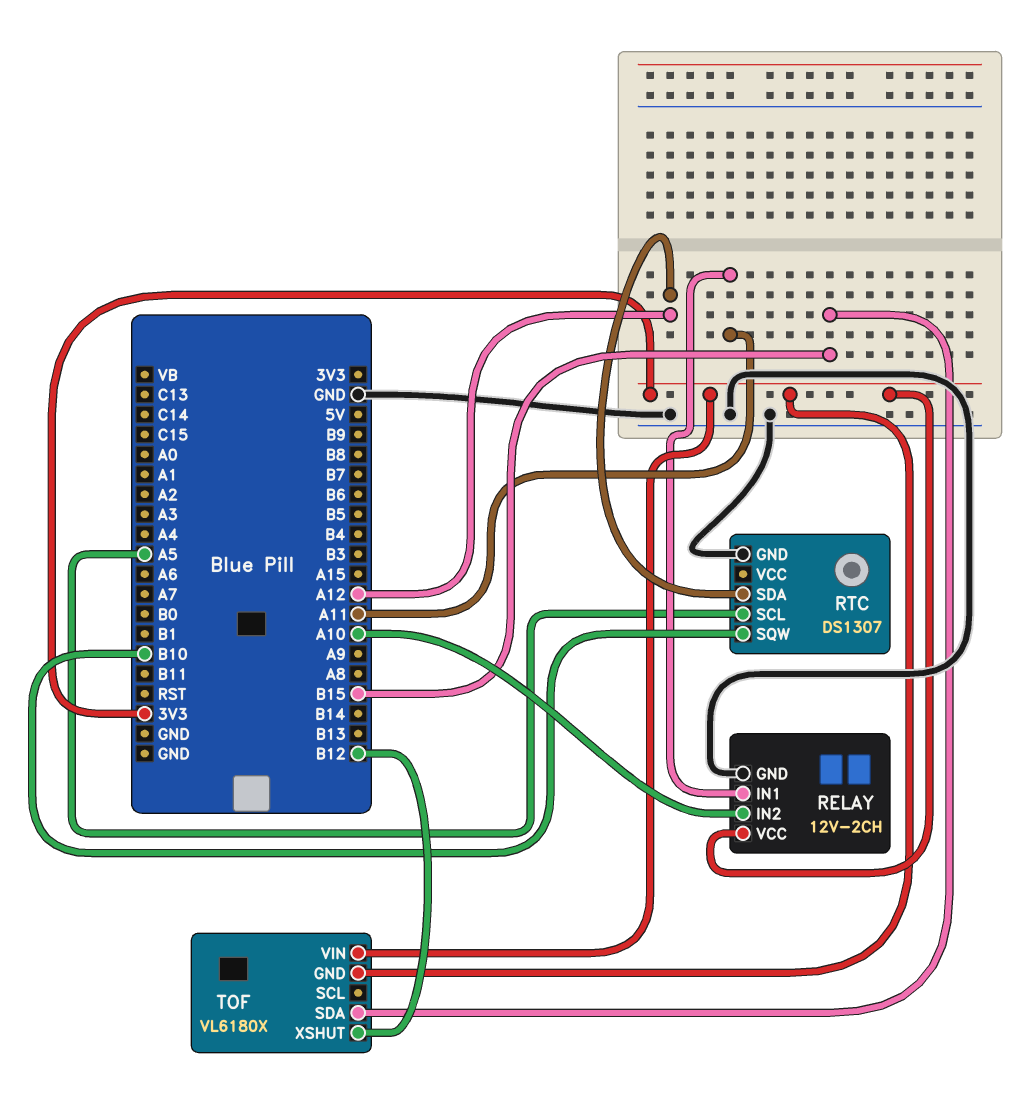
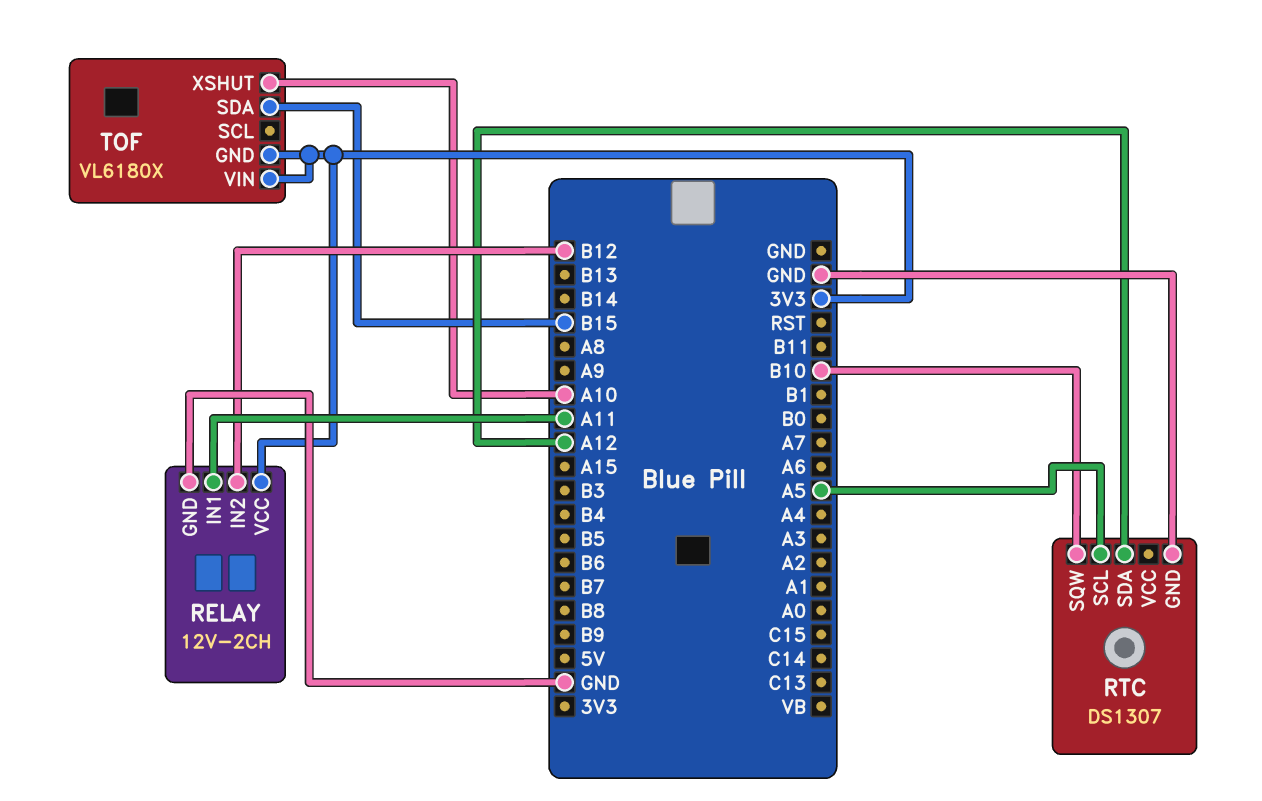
RELAY pin IN2: A10 -> B12
TOF pin XSHUT: B12 -> A10

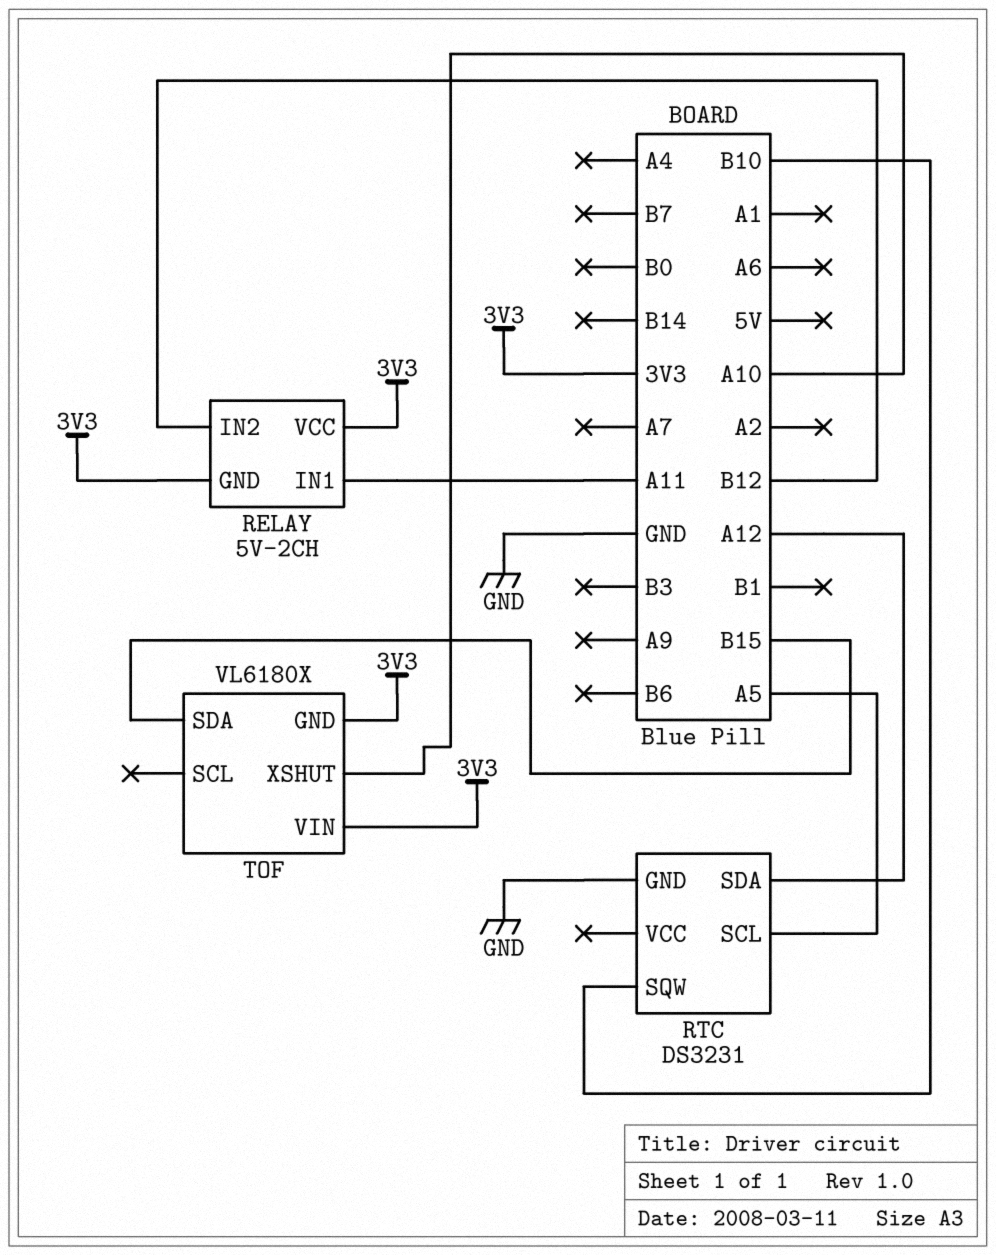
RELAY: 12V-2CH -> 5V-2CH
RELAY pin GND: GND -> 3V3
RTC: DS1307 -> DS3231

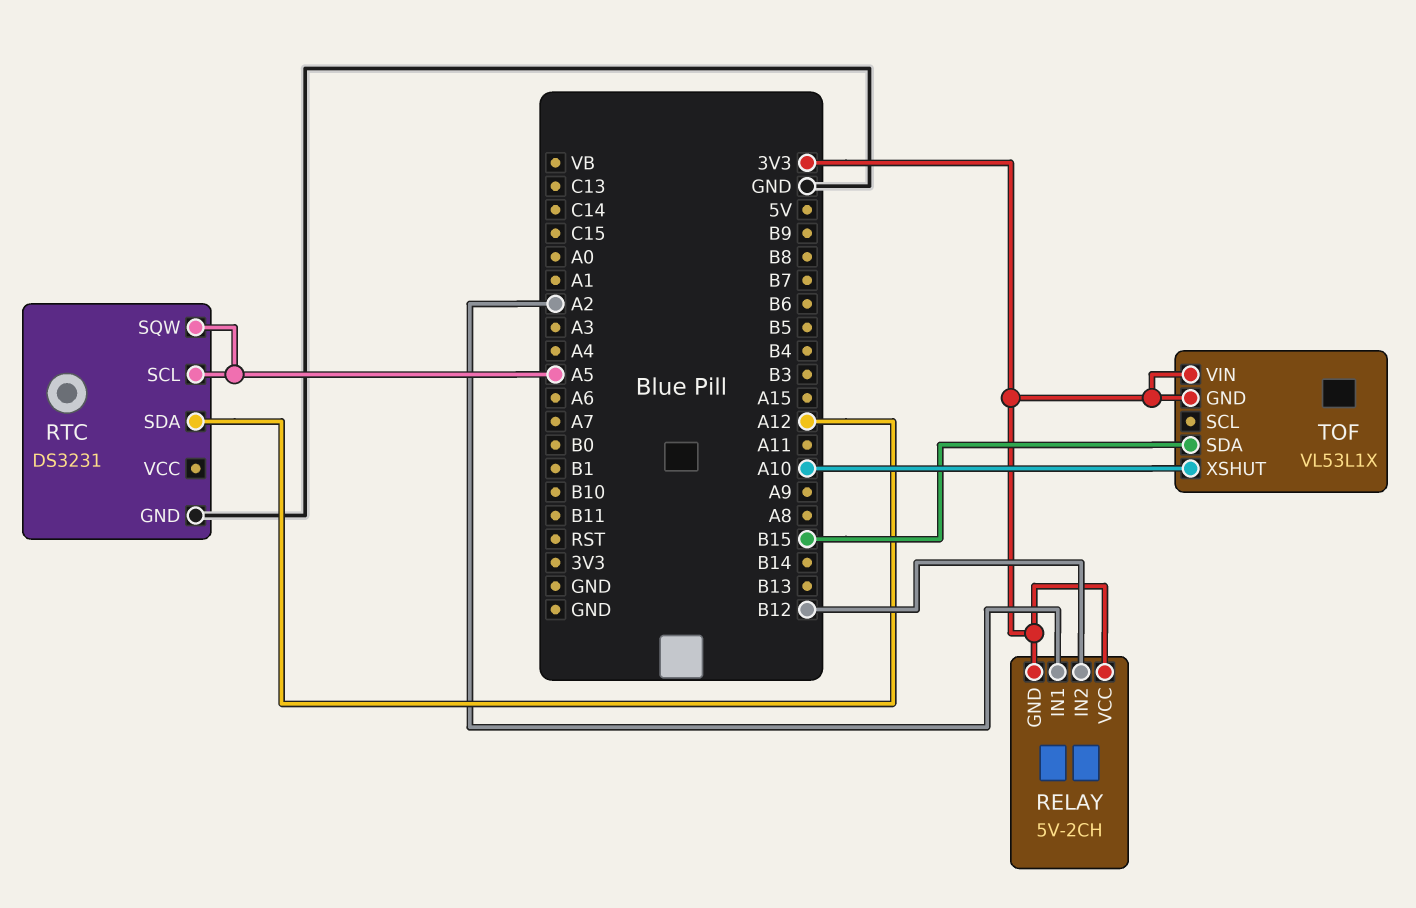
RELAY pin IN1: A11 -> A2
RTC pin SQW: B10 -> A5
TOF: VL6180X -> VL53L1X

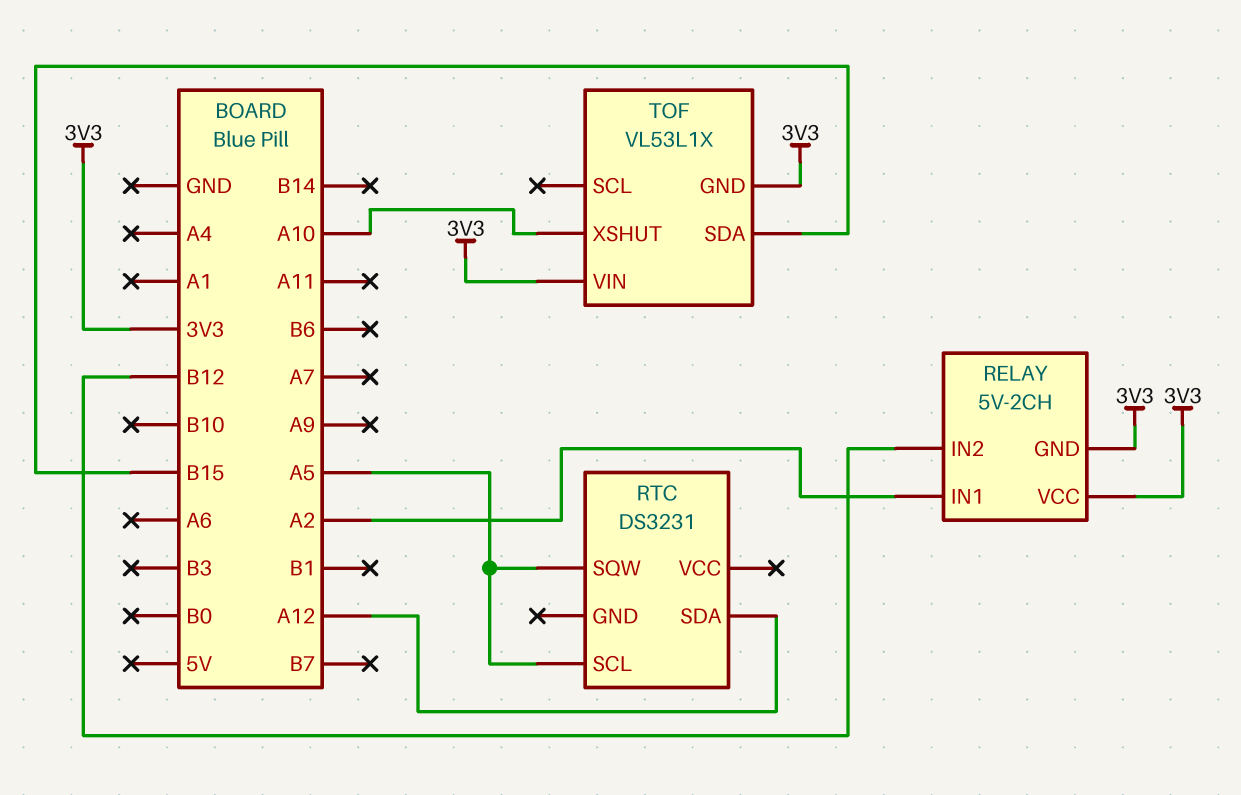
RTC pin GND: GND -> none

